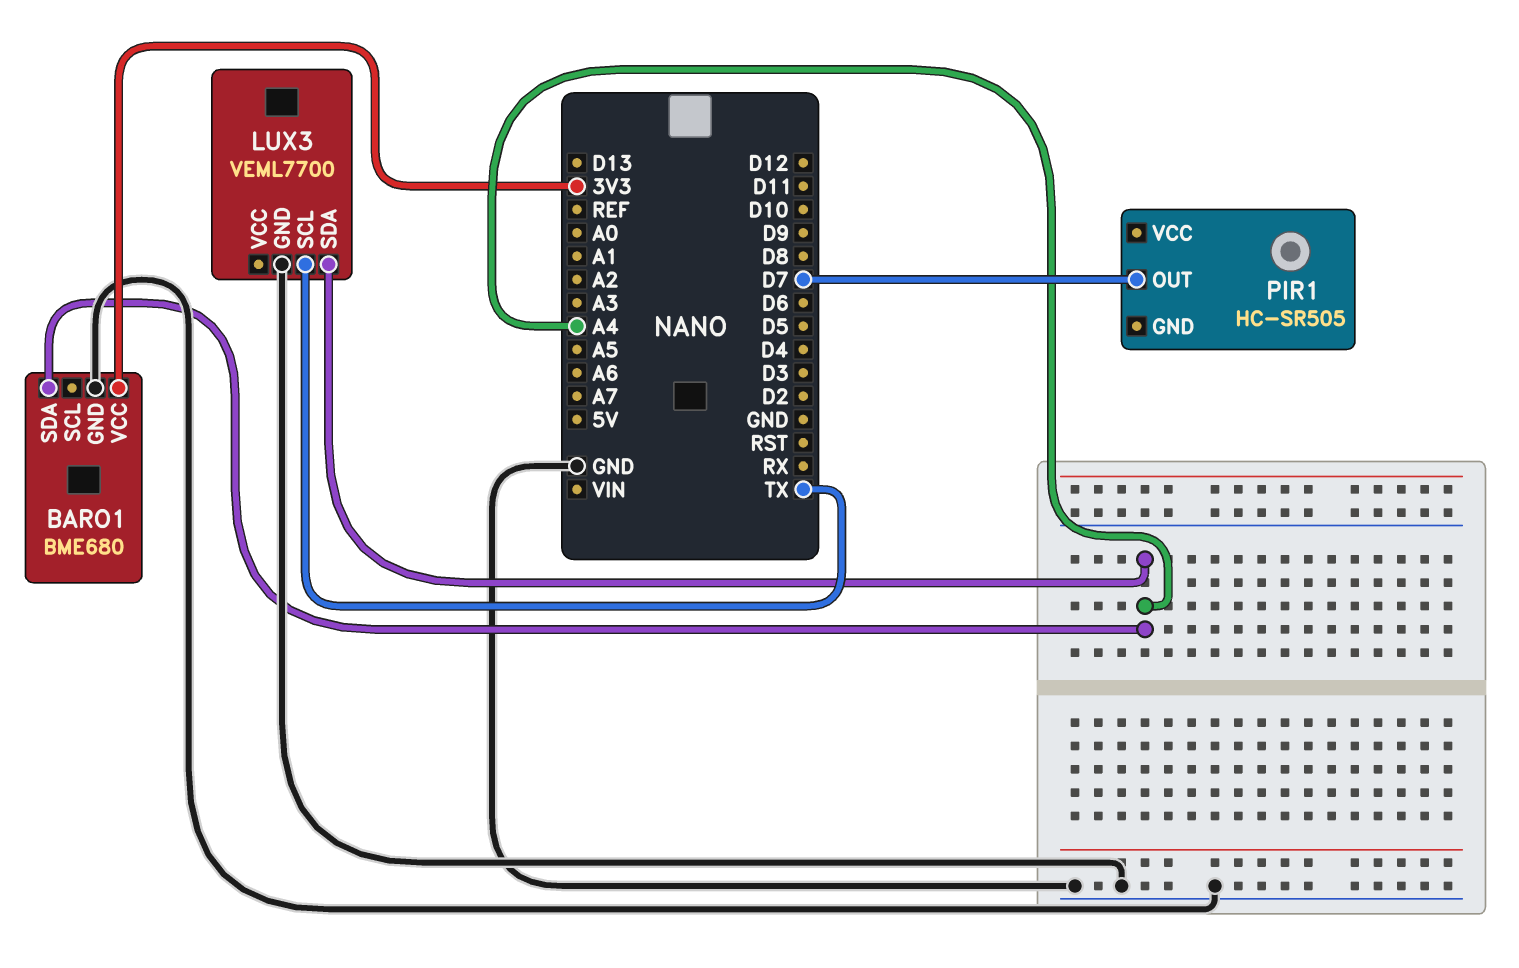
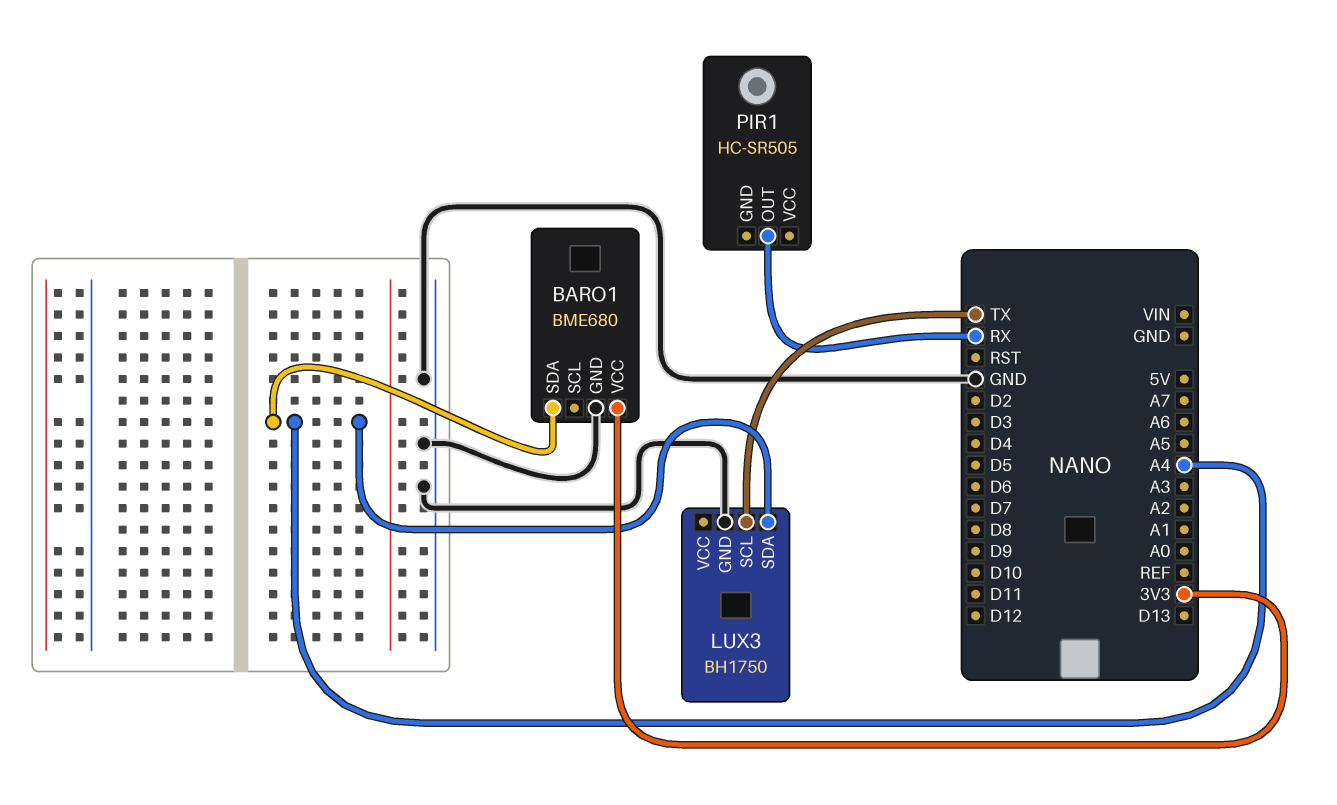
LUX3: VEML7700 -> BH1750
PIR1 pin OUT: D7 -> RX

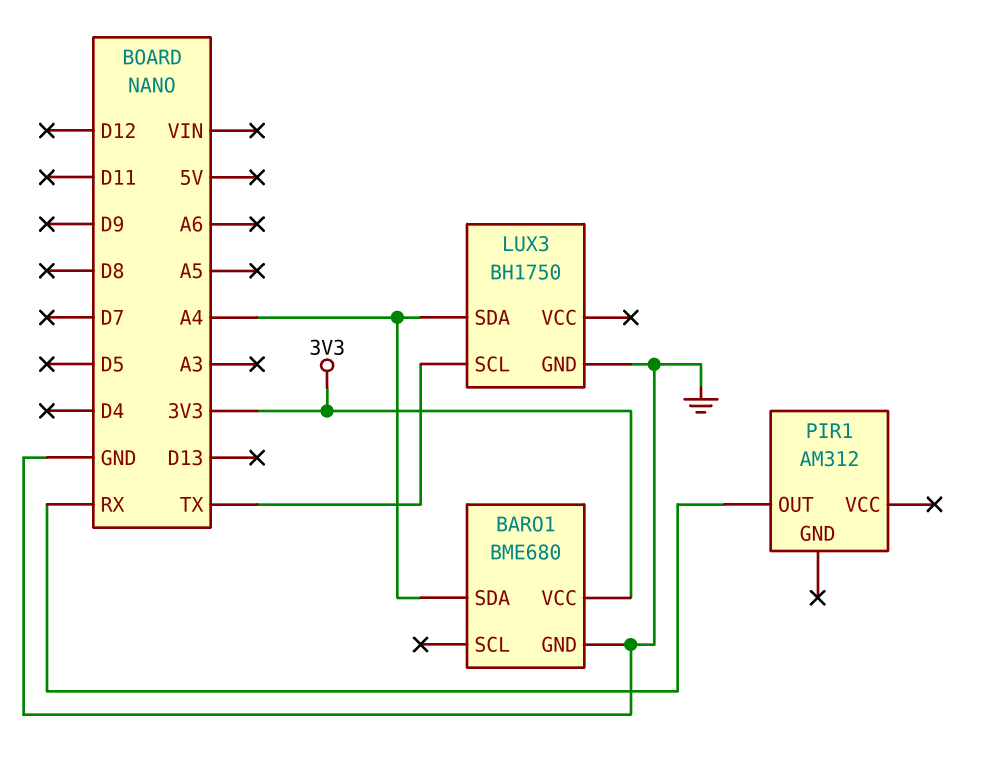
PIR1: HC-SR505 -> AM312

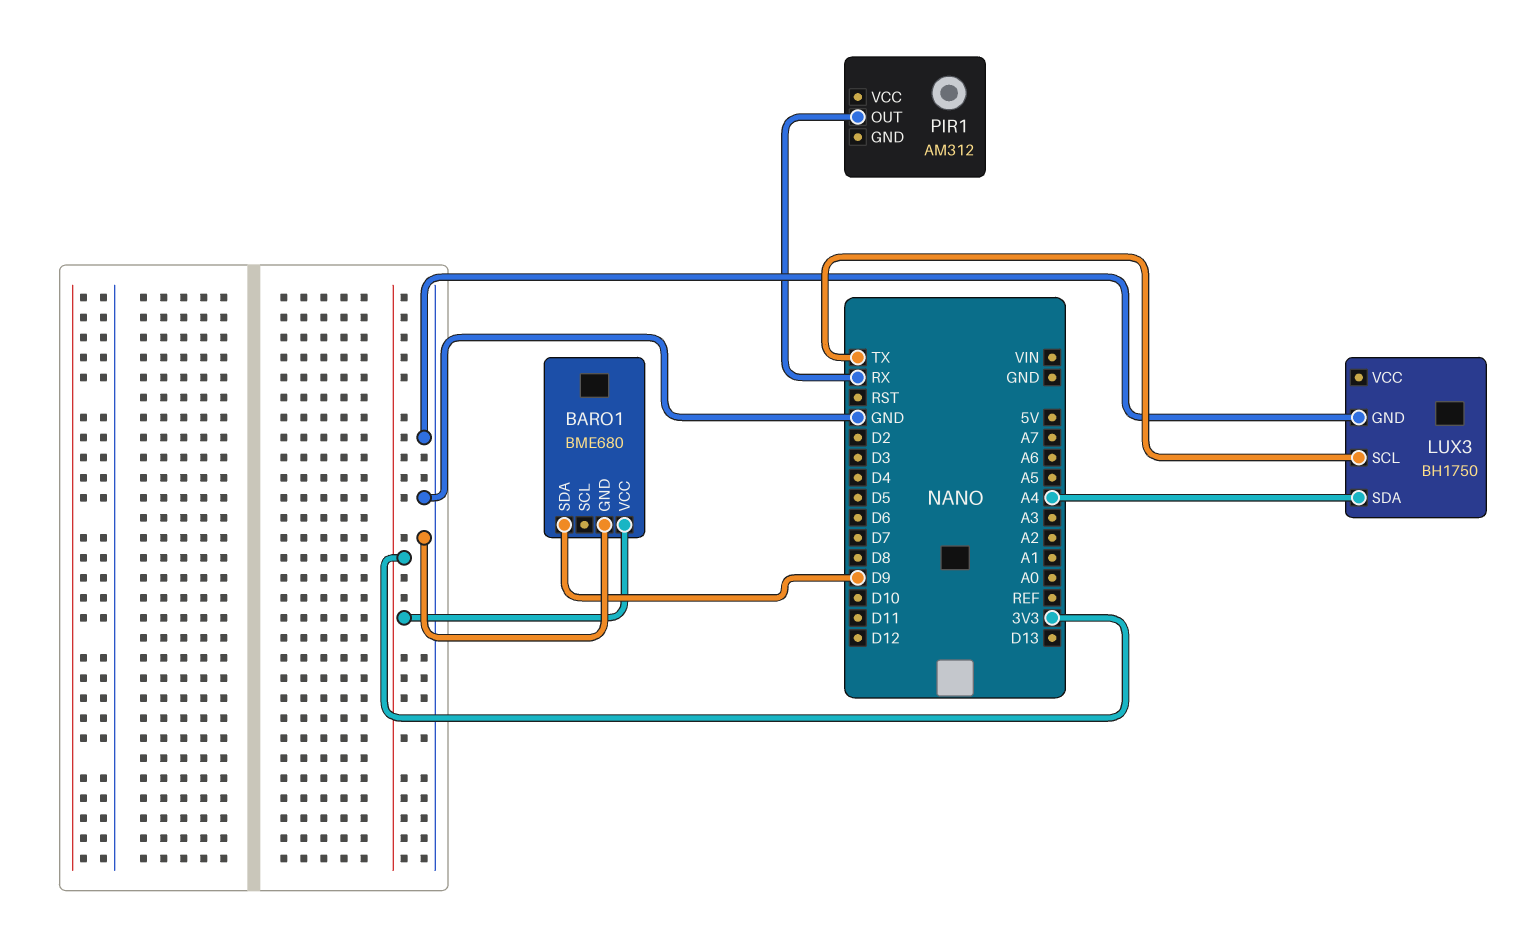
BARO1 pin SDA: A4 -> D9

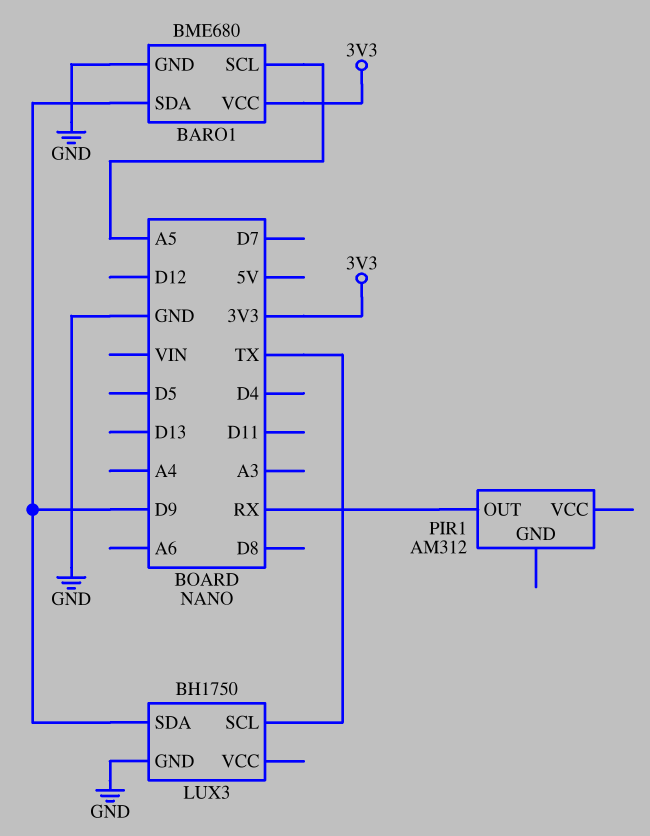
BARO1 pin SCL: none -> A5
LUX3 pin SDA: A4 -> D9

